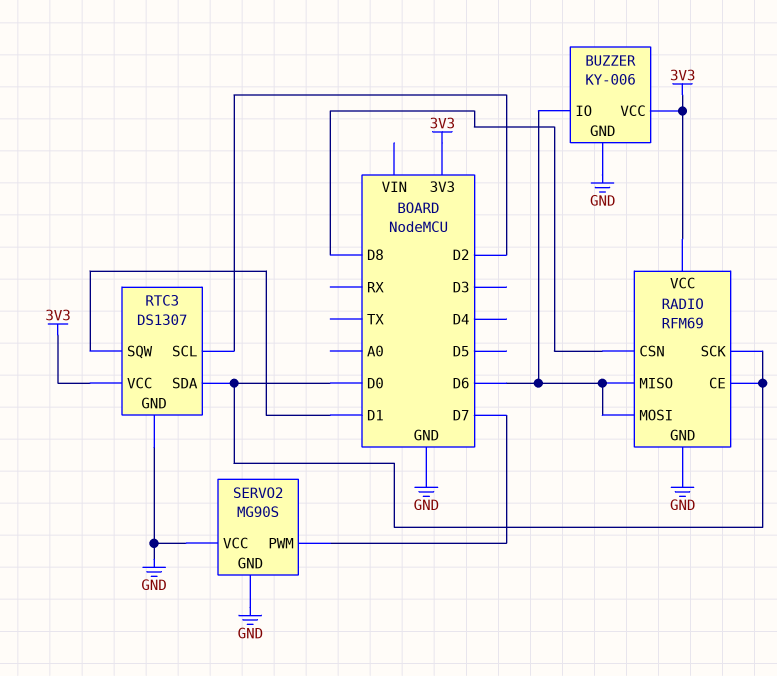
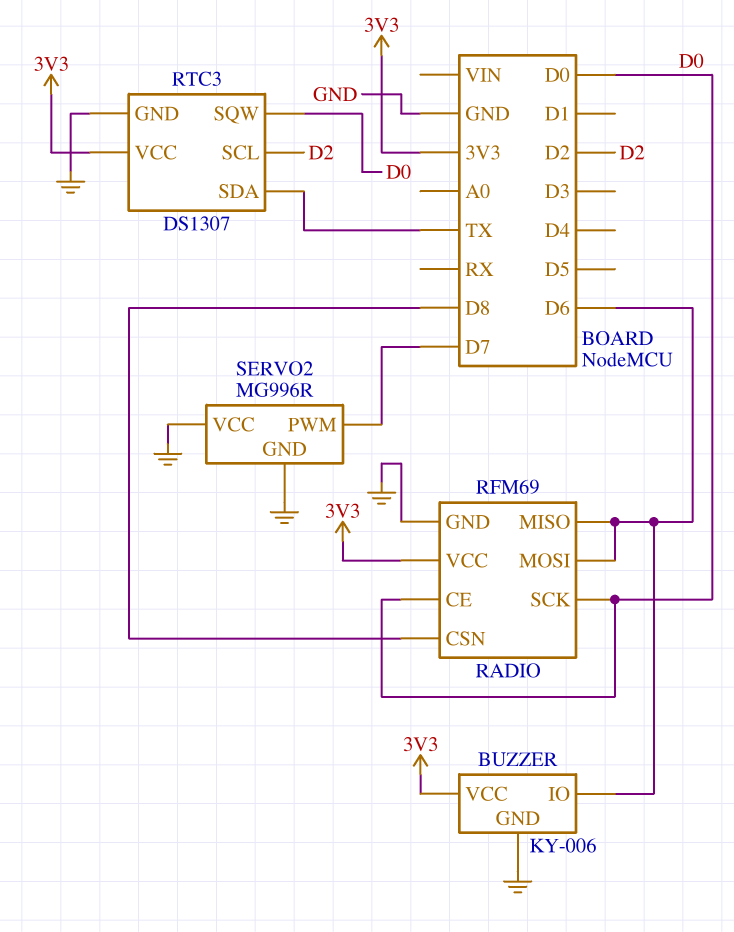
RTC3 pin SDA: D0 -> TX
RTC3 pin SQW: D1 -> D0
SERVO2: MG90S -> MG996R

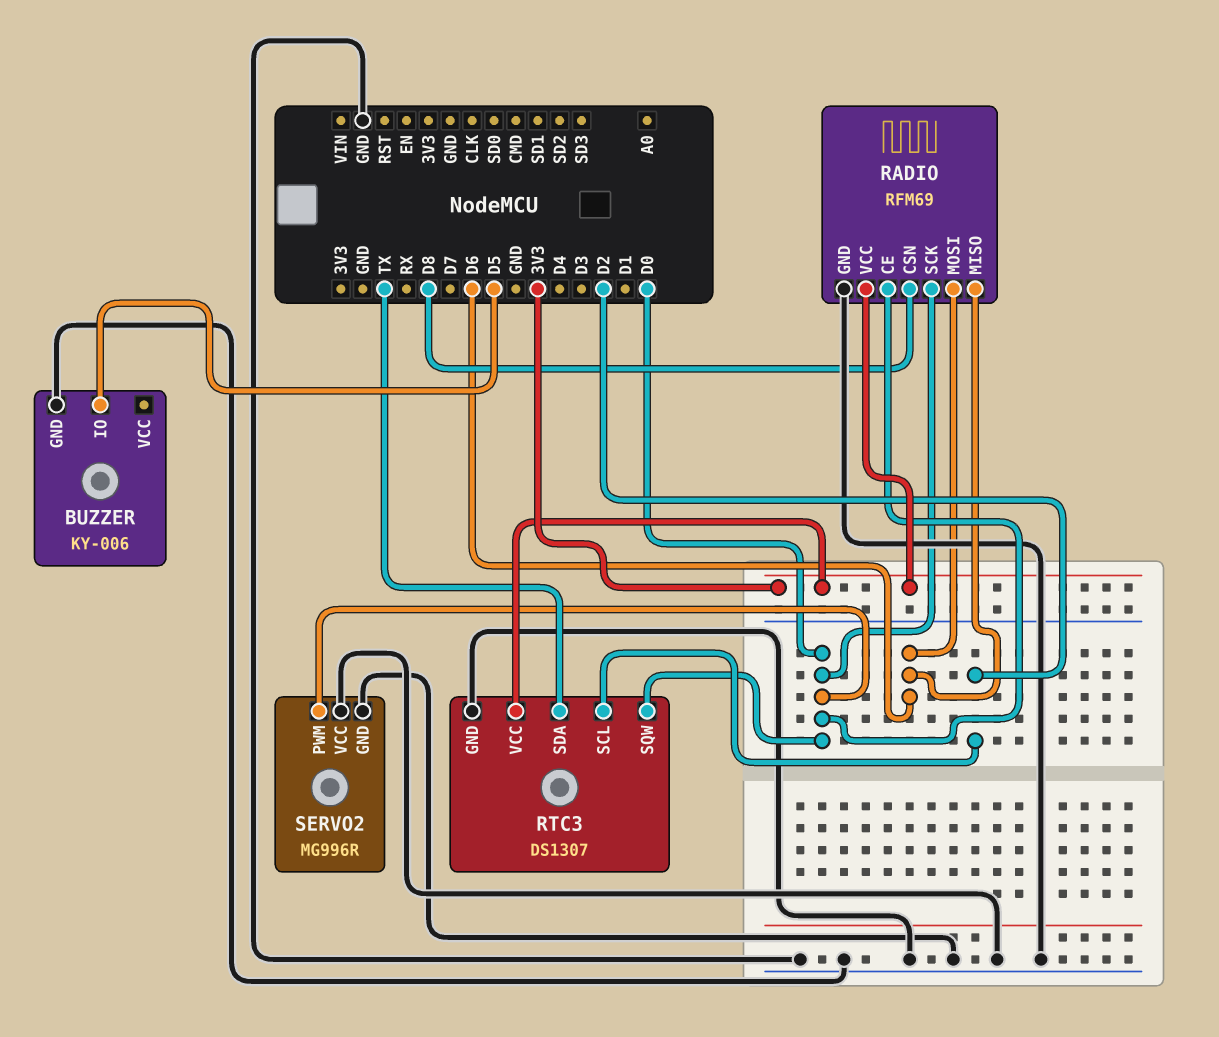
BUZZER pin IO: D6 -> D5
BUZZER pin VCC: 3V3 -> none
SERVO2 pin PWM: D7 -> D0

